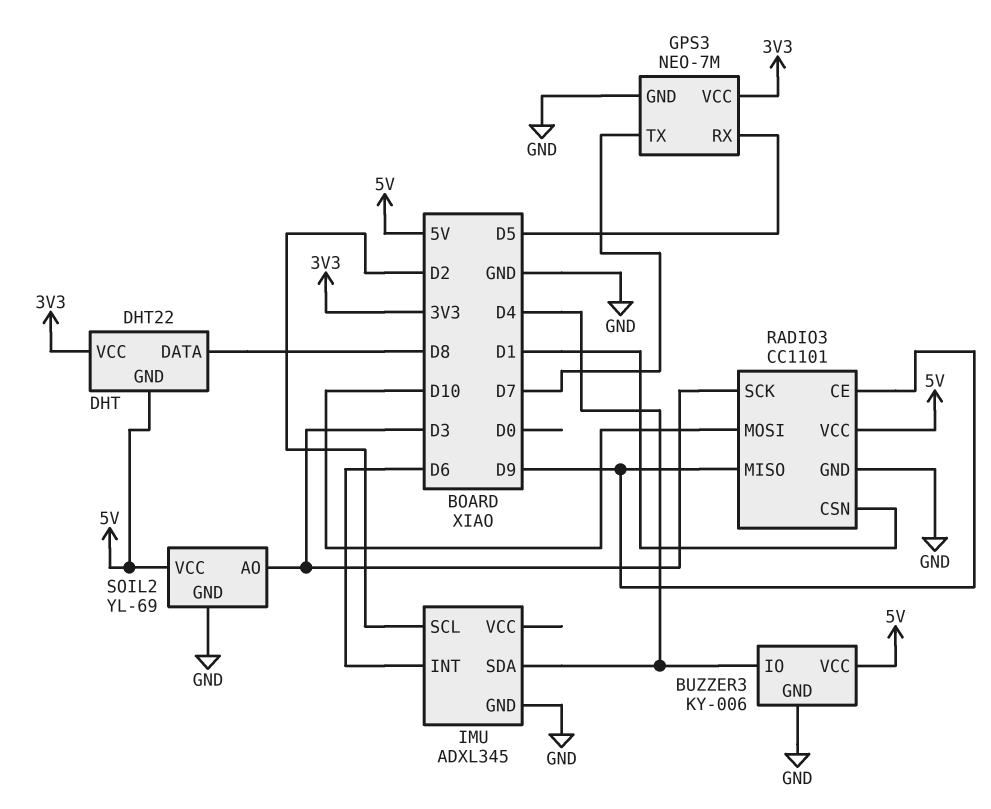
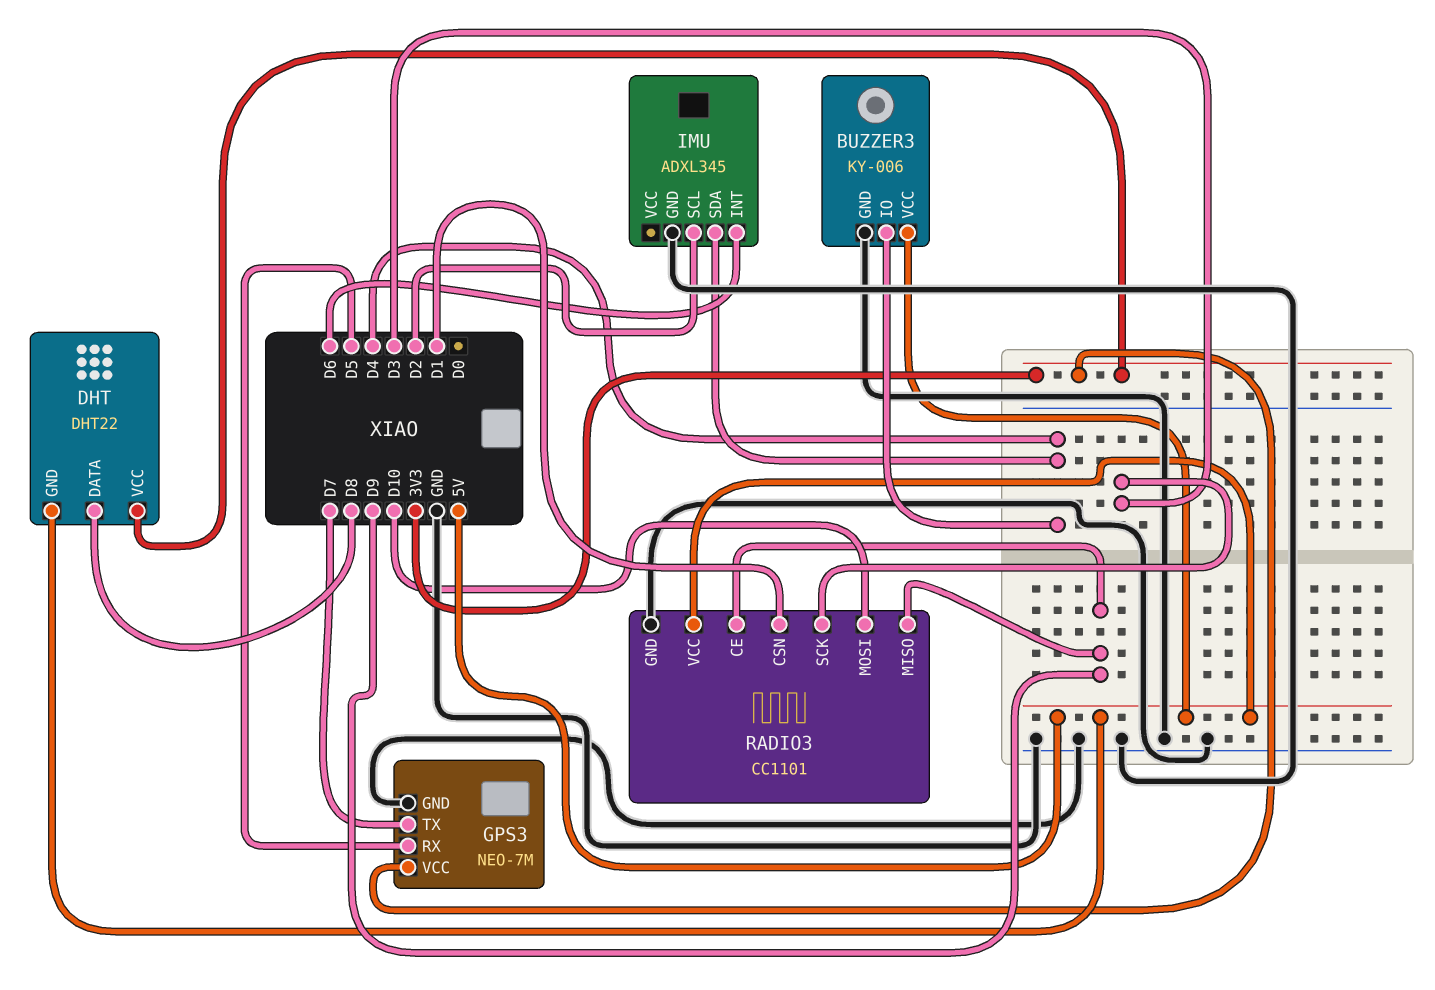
SOIL2: YL-69 -> none
SOIL2 pin AO: D3 -> none
SOIL2 pin GND: GND -> none
SOIL2 pin VCC: 5V -> none

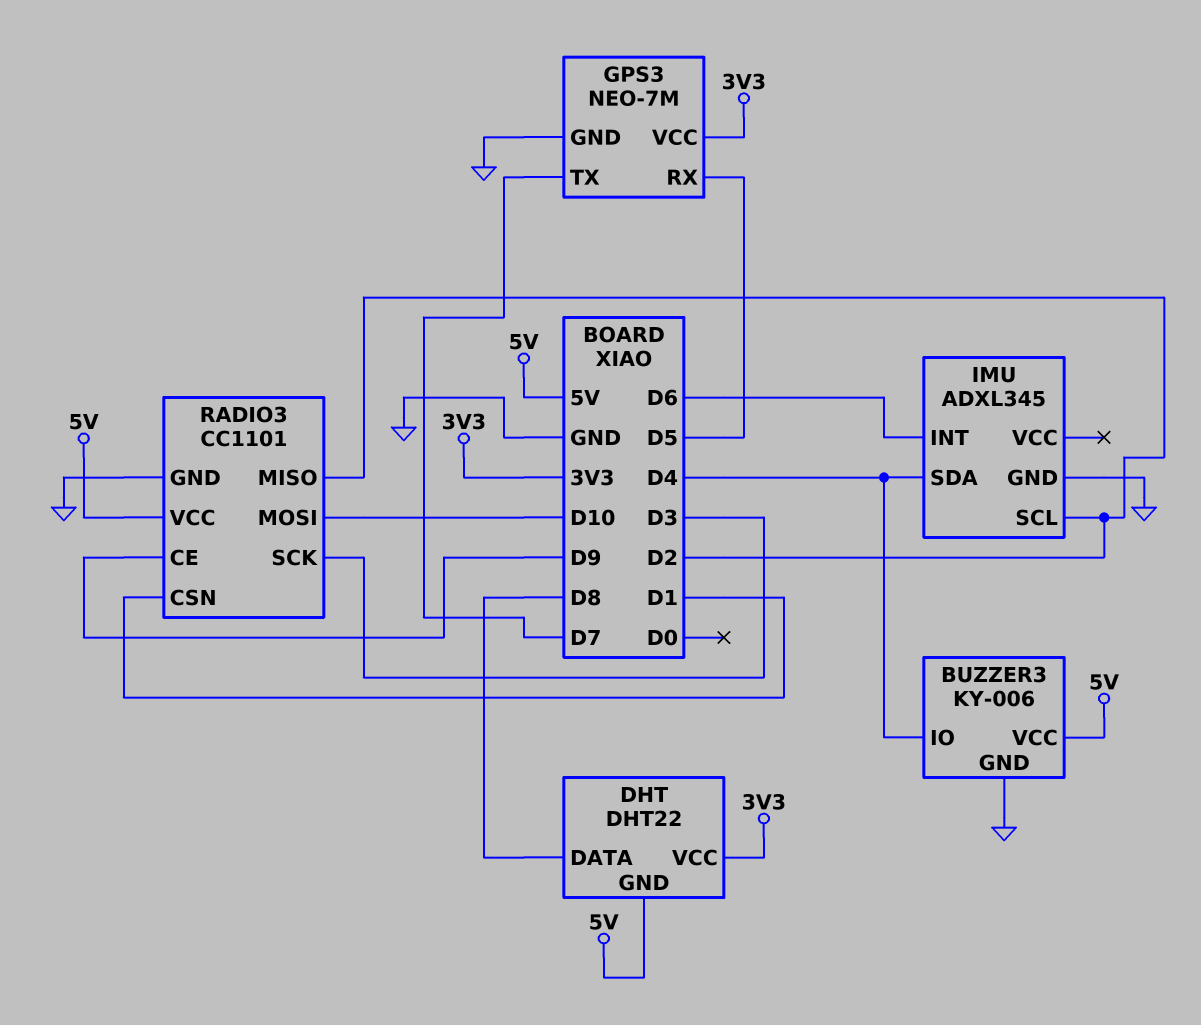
RADIO3 pin MISO: D9 -> D2

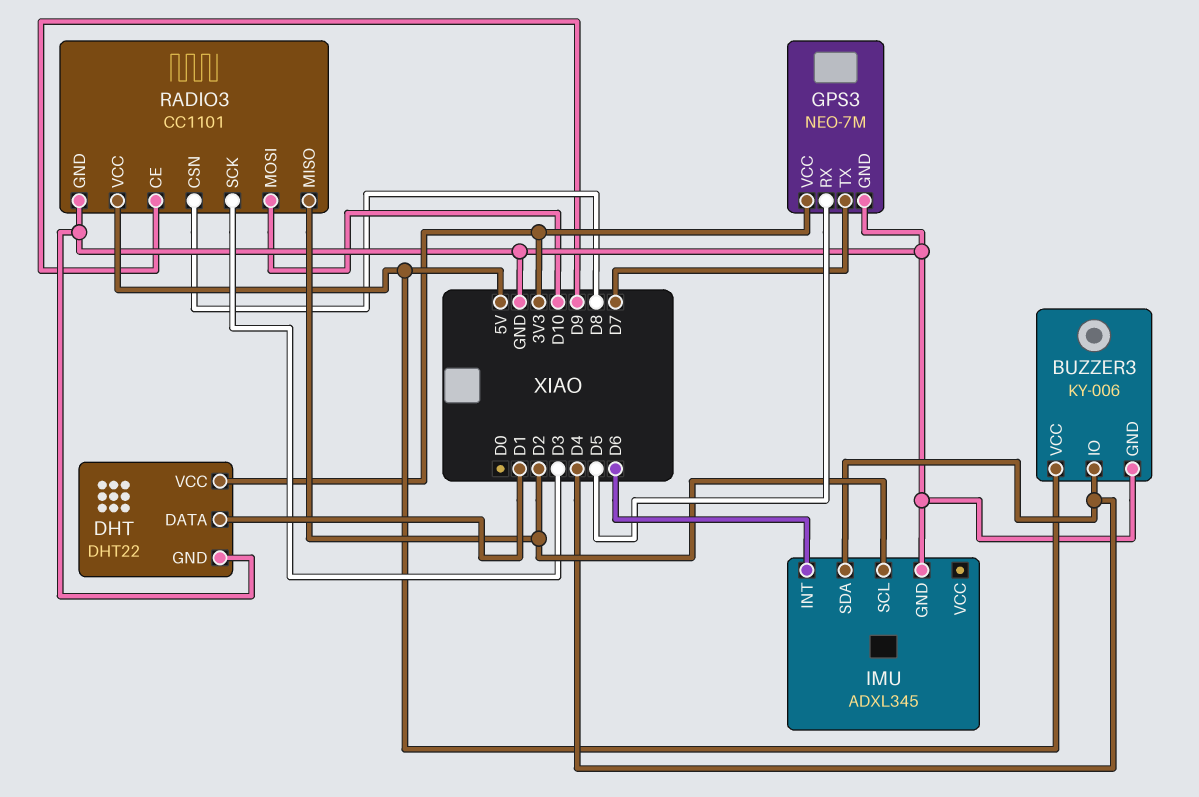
DHT pin DATA: D8 -> D1
DHT pin GND: 5V -> GND
RADIO3 pin CSN: D1 -> D8

